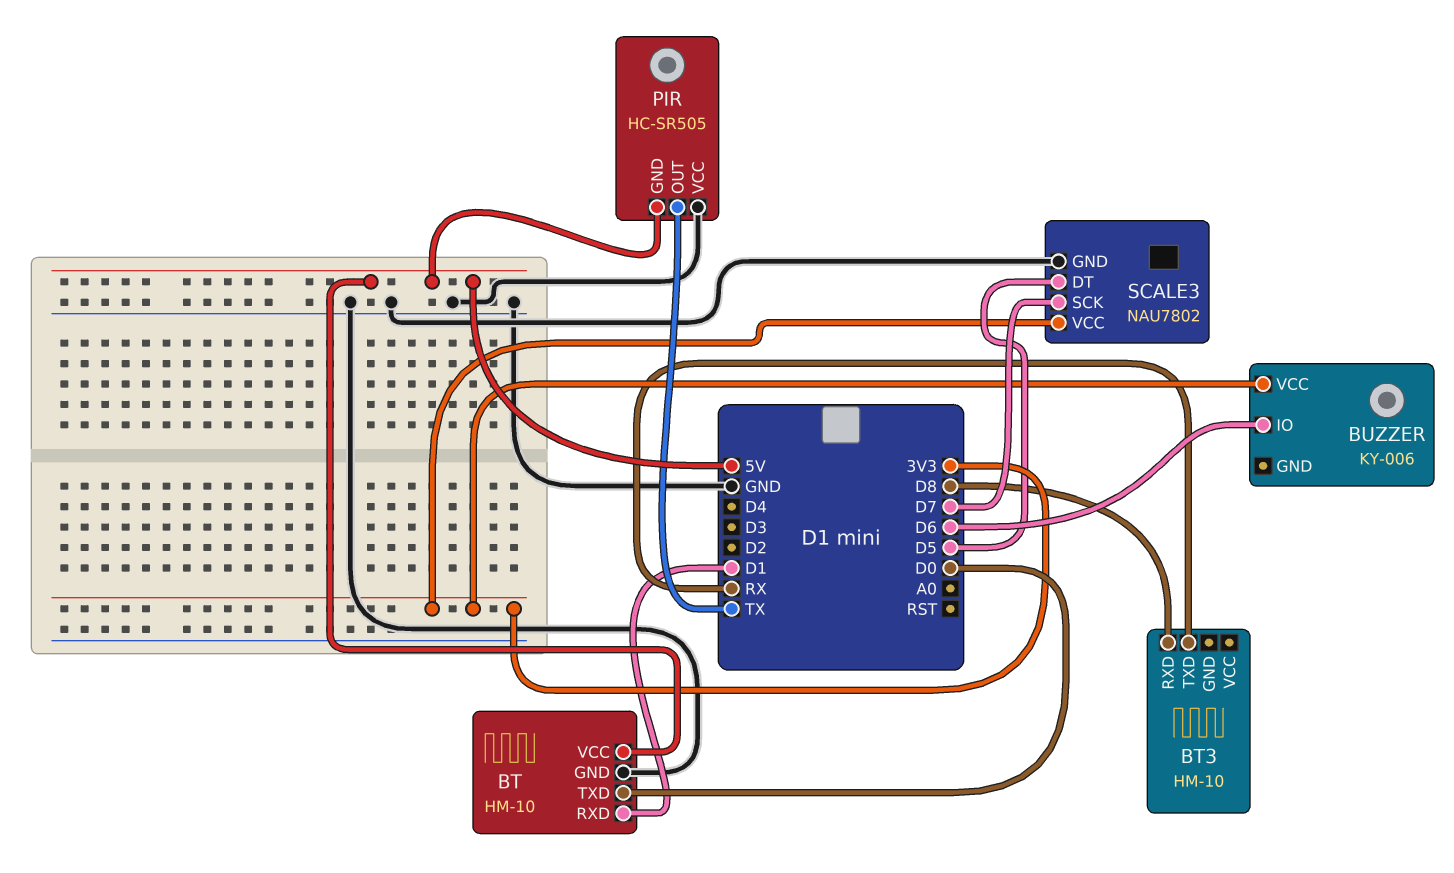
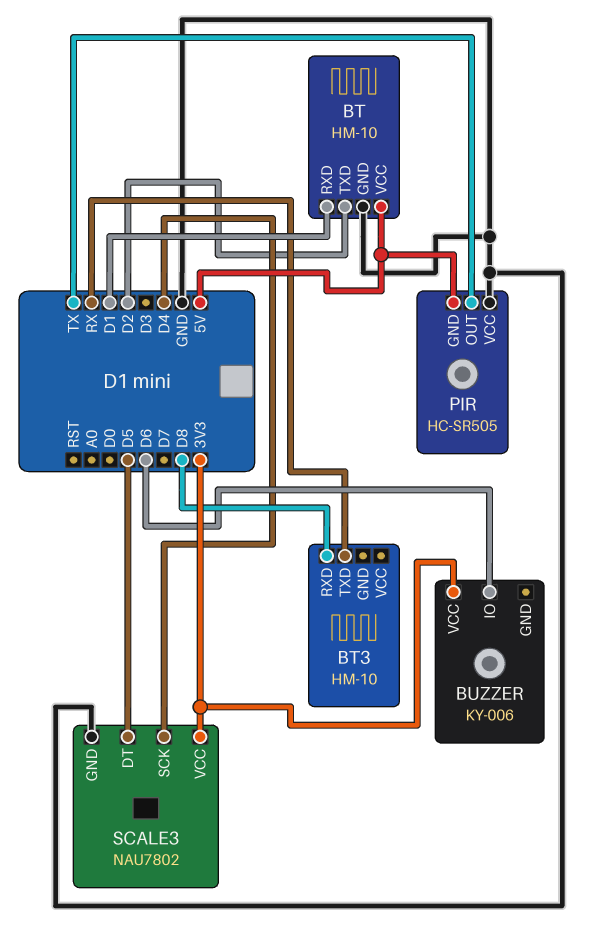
BT pin TXD: D0 -> D2
SCALE3 pin SCK: D7 -> D4

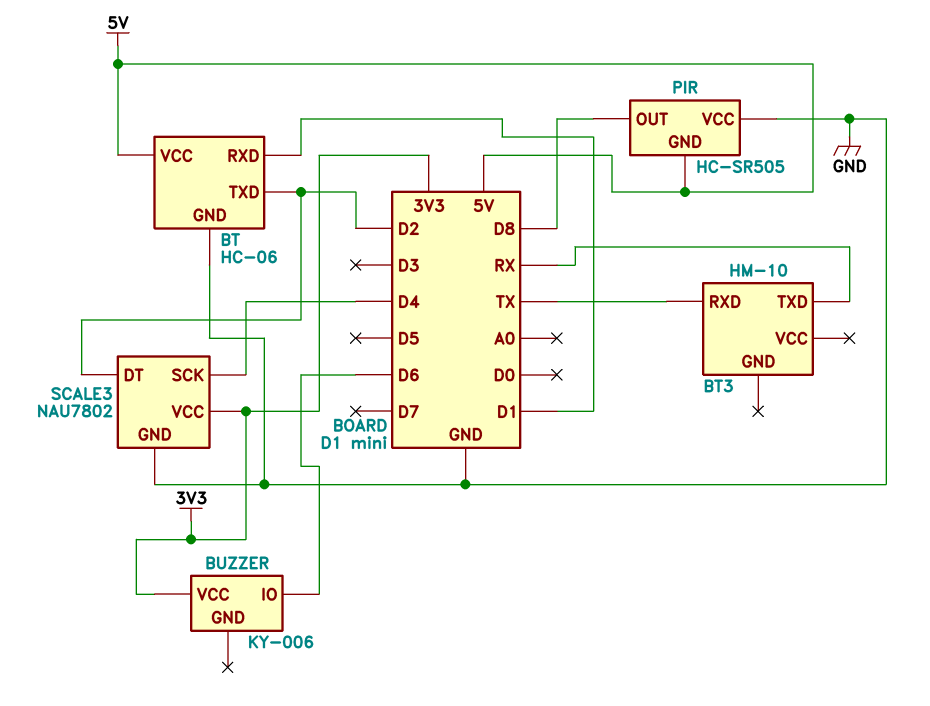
BT: HM-10 -> HC-06
BT3 pin RXD: D8 -> TX
PIR pin OUT: TX -> D8
SCALE3 pin DT: D5 -> D2

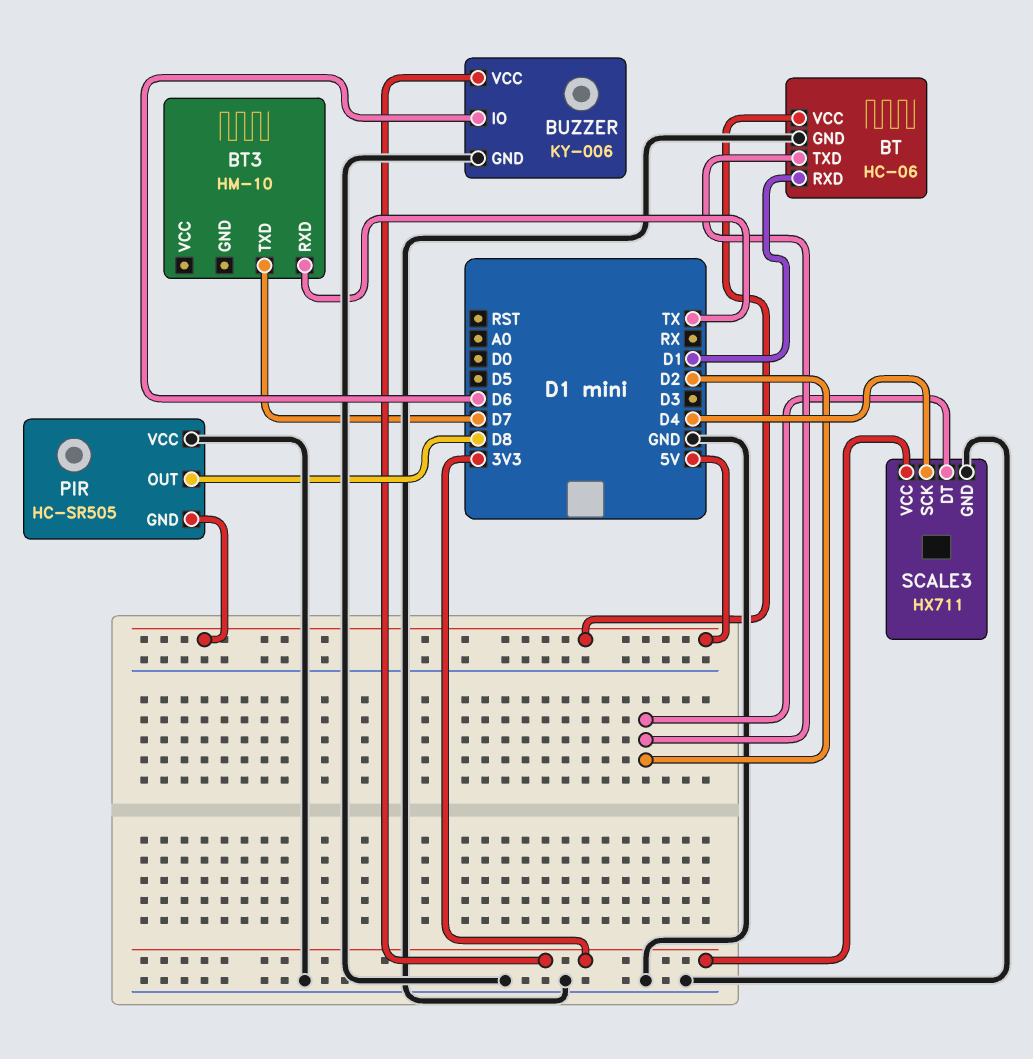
BT3 pin TXD: RX -> D7
BUZZER pin GND: none -> GND
SCALE3: NAU7802 -> HX711

